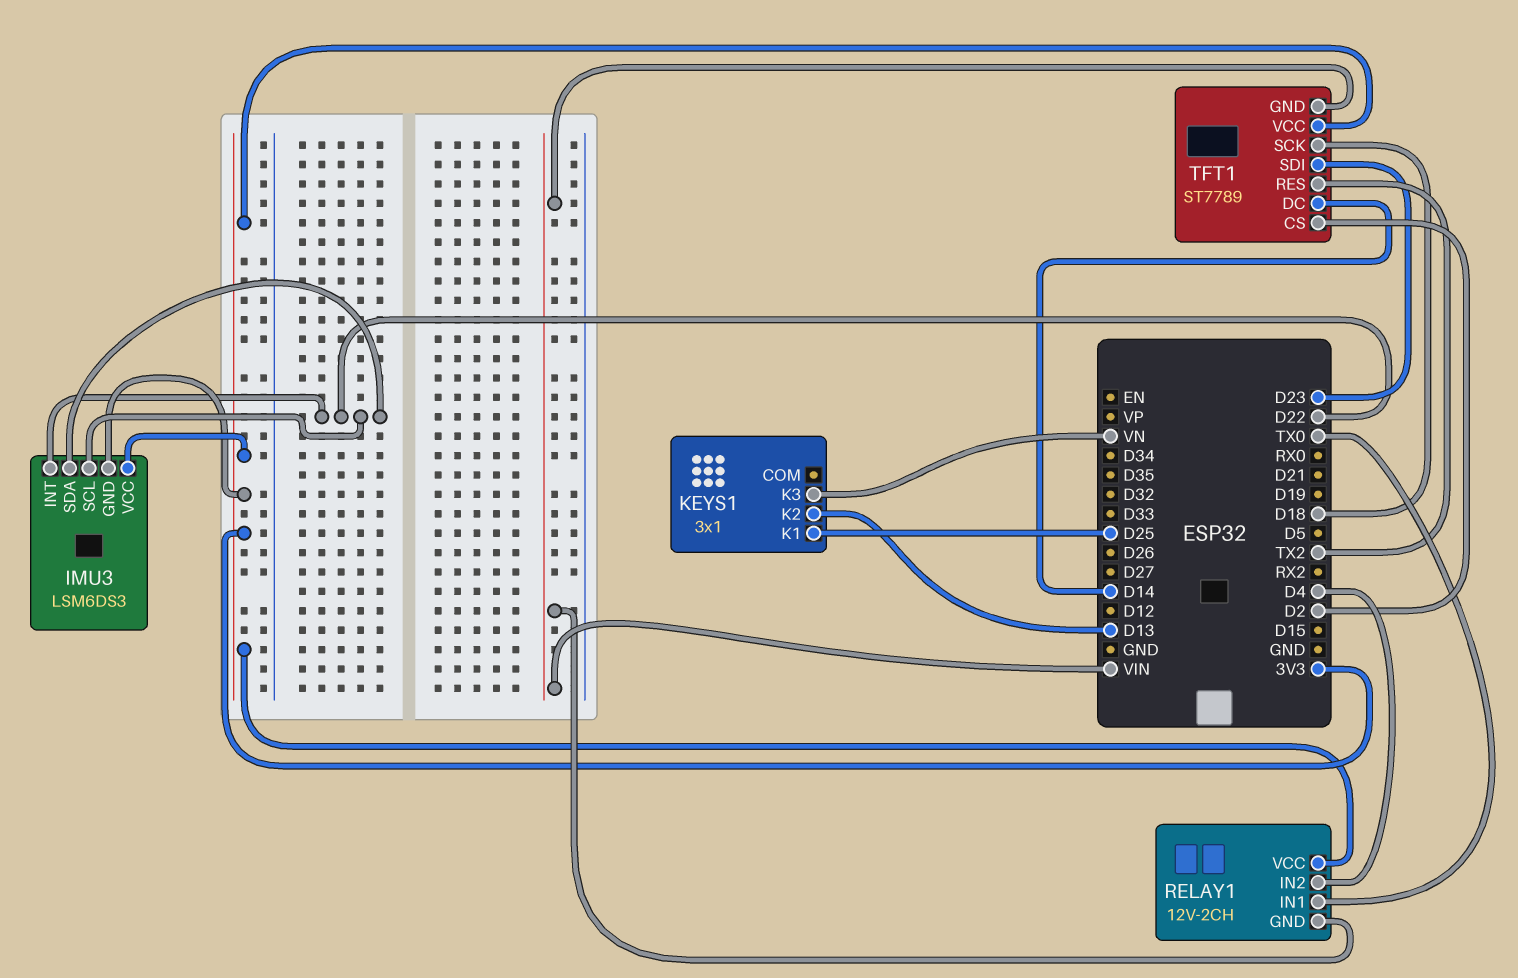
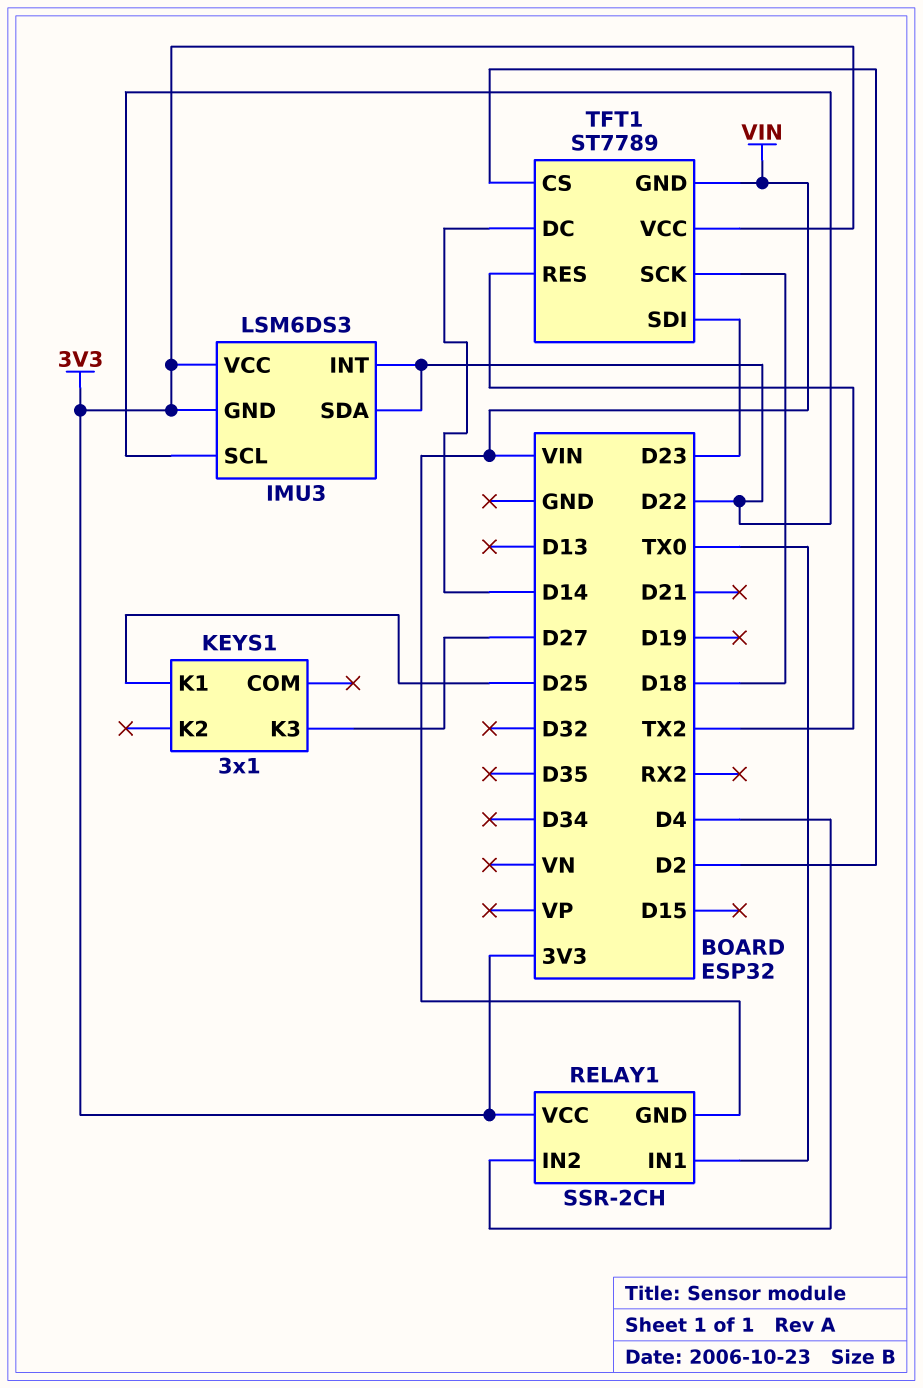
KEYS1 pin K2: D13 -> none
KEYS1 pin K3: VN -> D27
RELAY1: 12V-2CH -> SSR-2CH

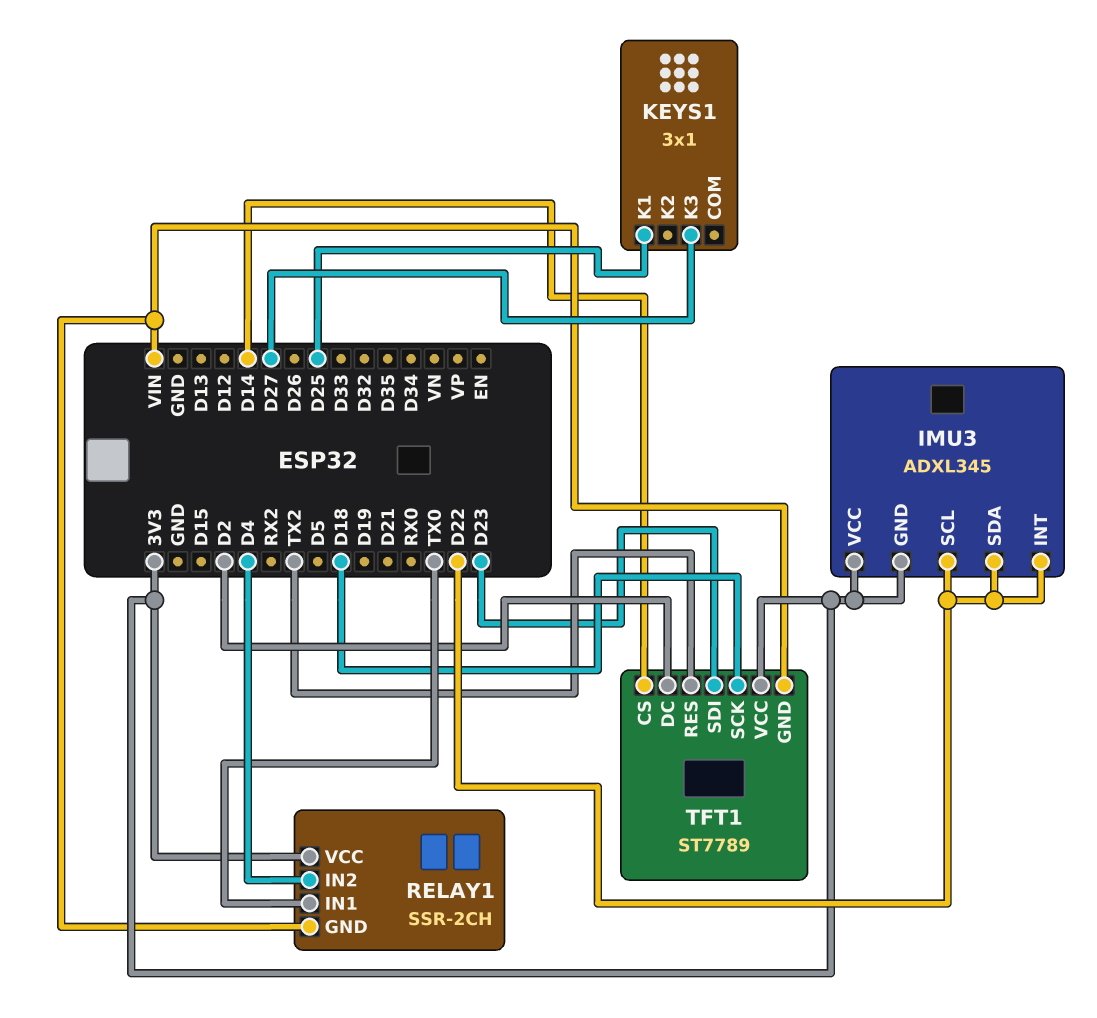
IMU3: LSM6DS3 -> ADXL345
TFT1 pin CS: D2 -> D14
TFT1 pin DC: D14 -> D2

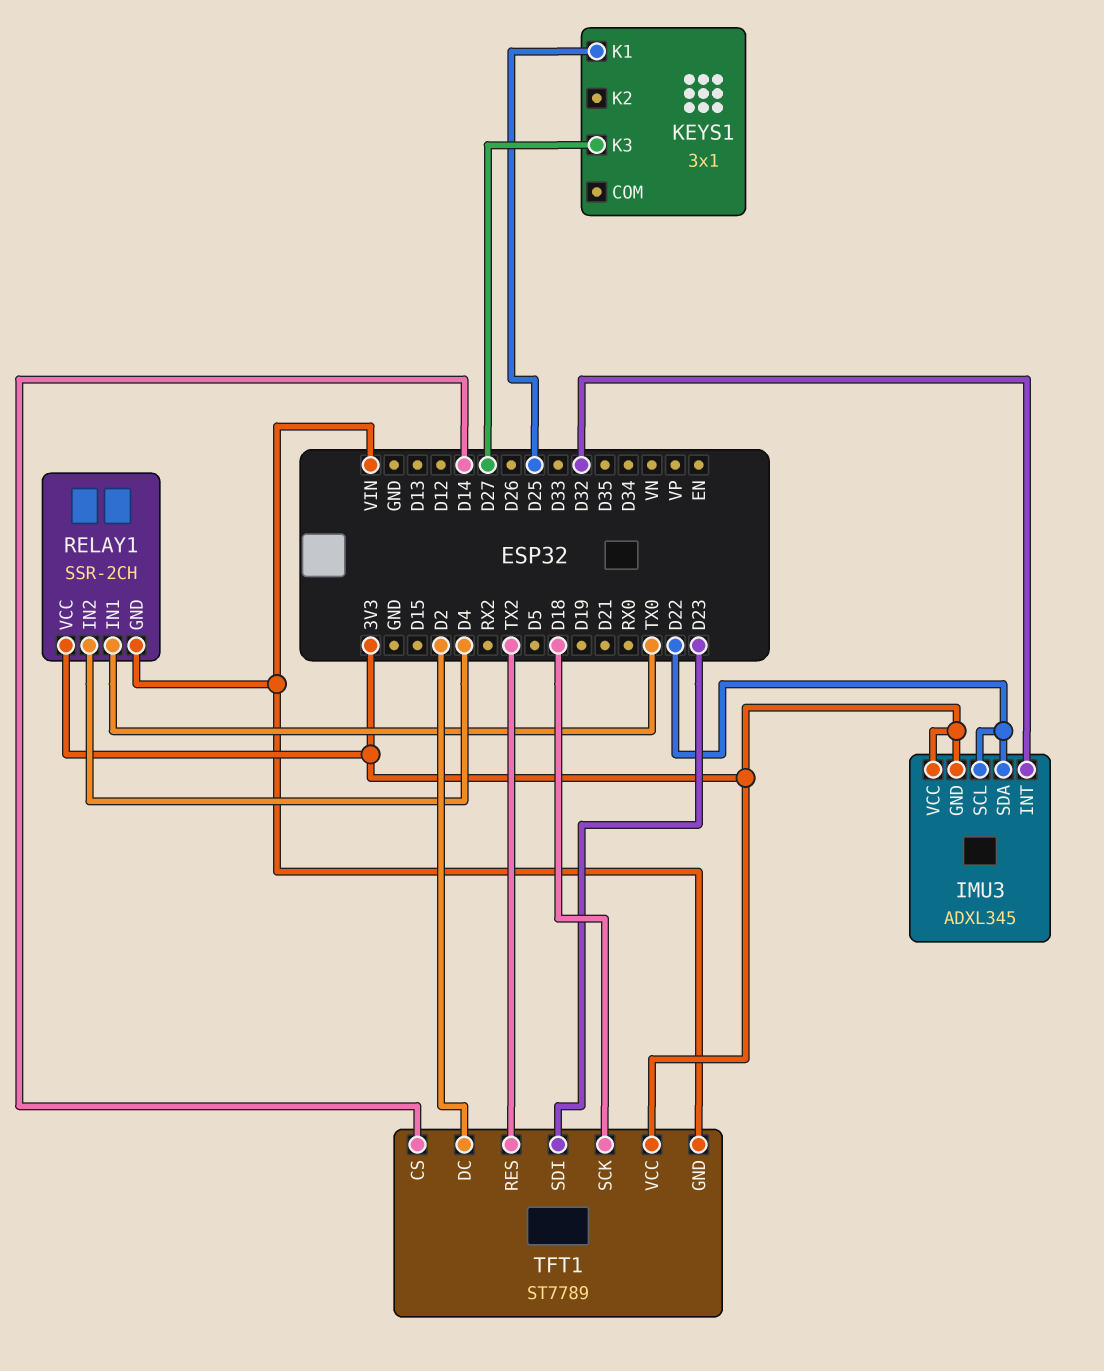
IMU3 pin INT: D22 -> D32

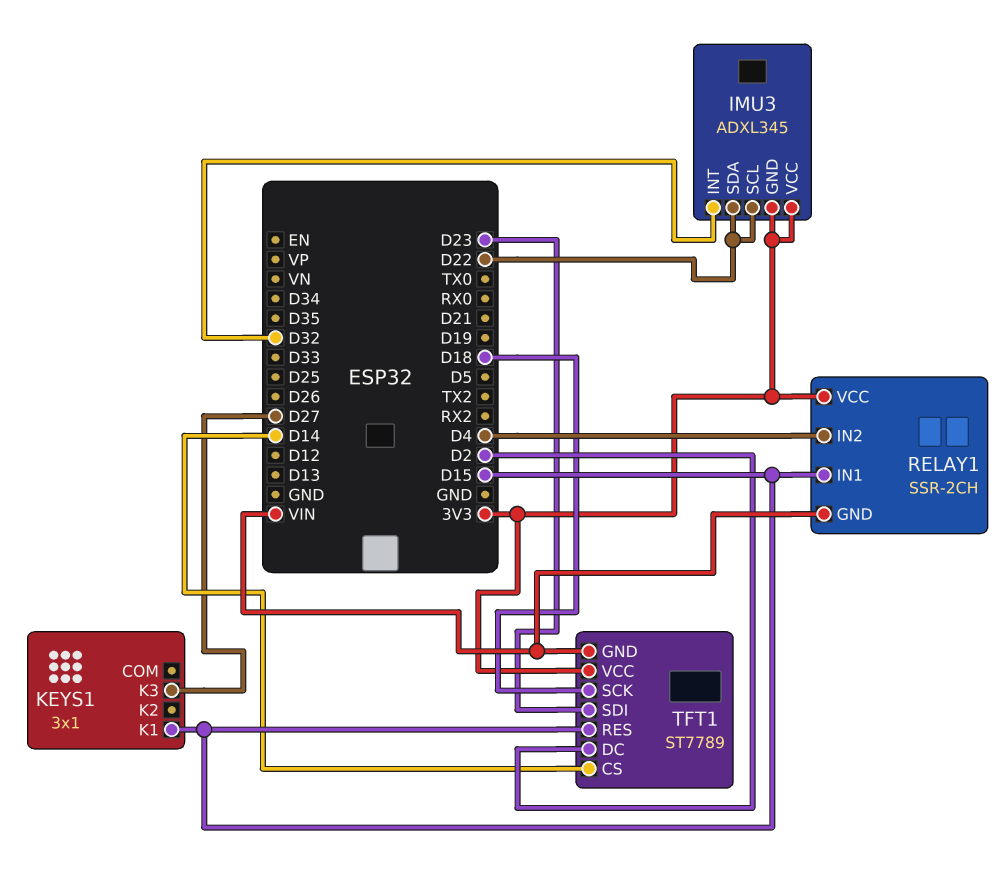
KEYS1 pin K1: D25 -> D15
RELAY1 pin IN1: TX0 -> D15
TFT1 pin RES: TX2 -> D15

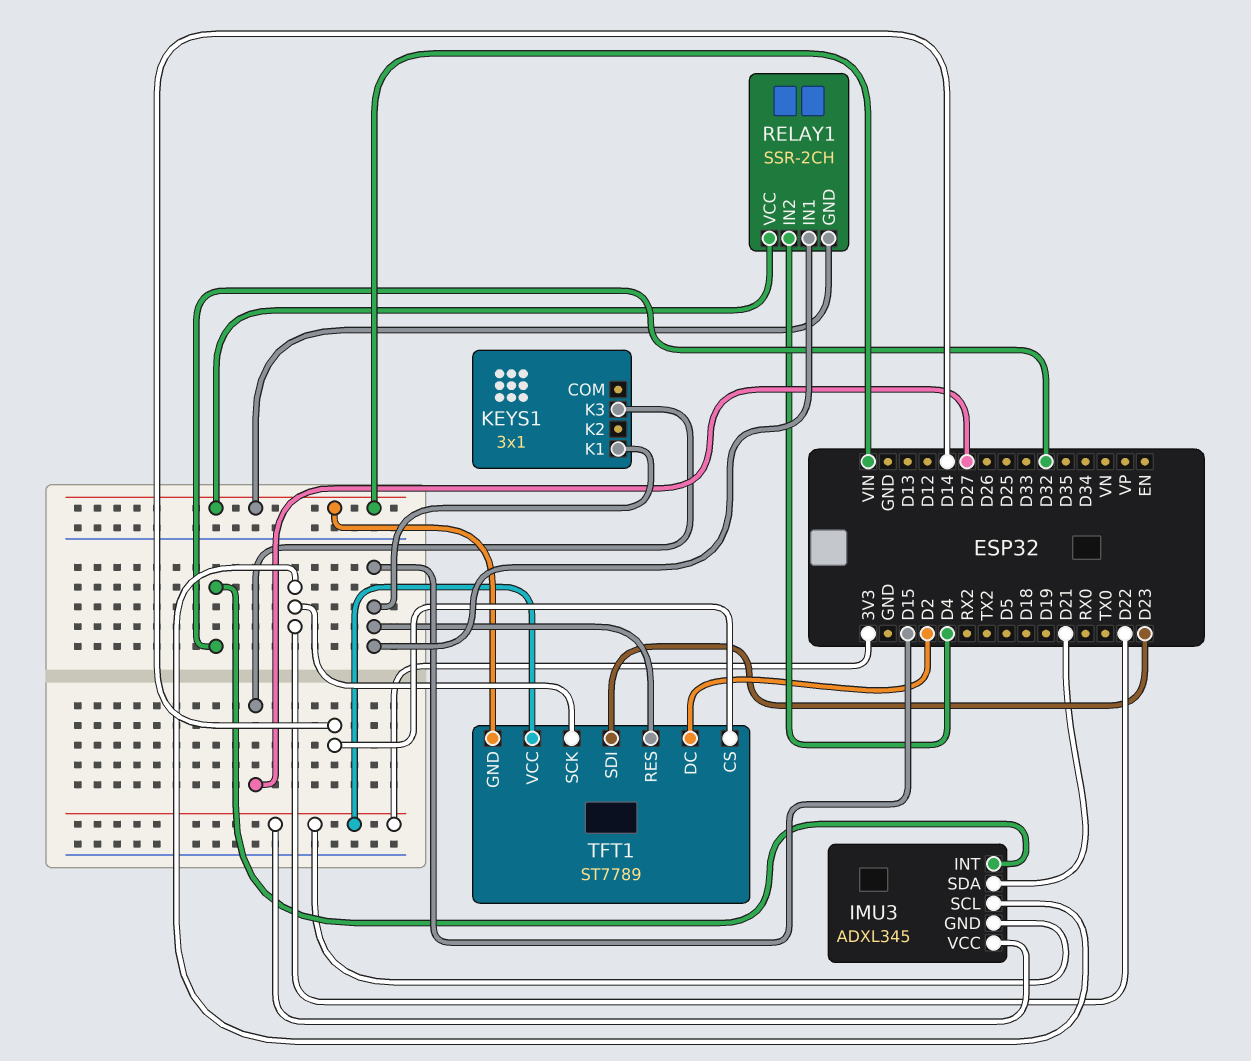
IMU3 pin SDA: D22 -> D21
RELAY1 pin VCC: 3V3 -> VIN
TFT1 pin SCK: D18 -> D22

